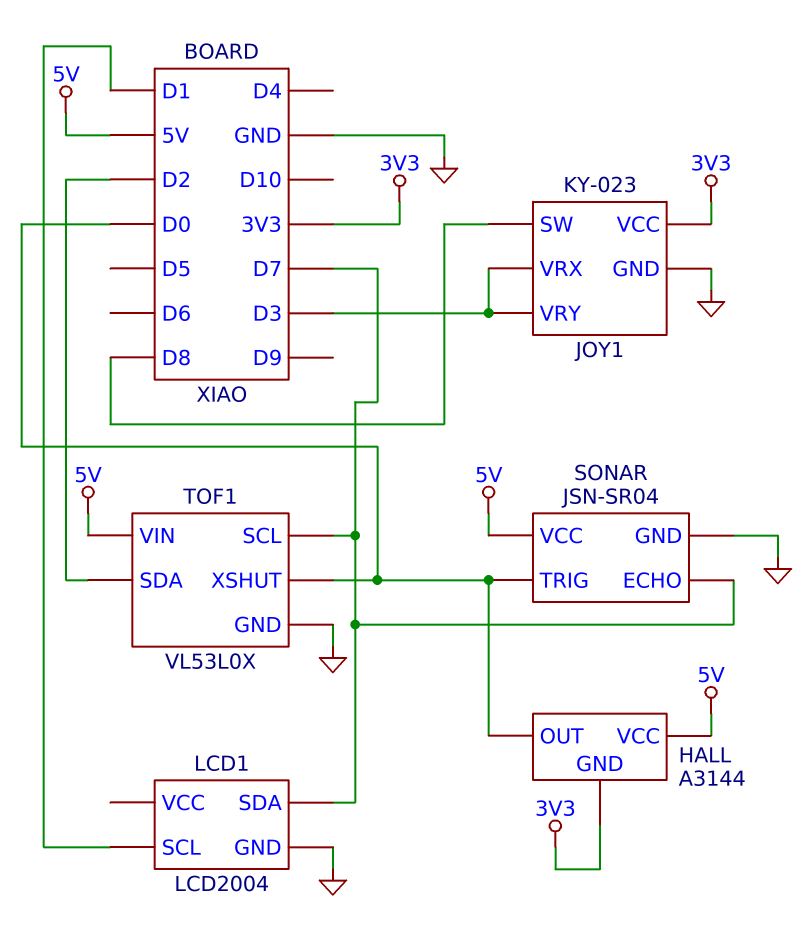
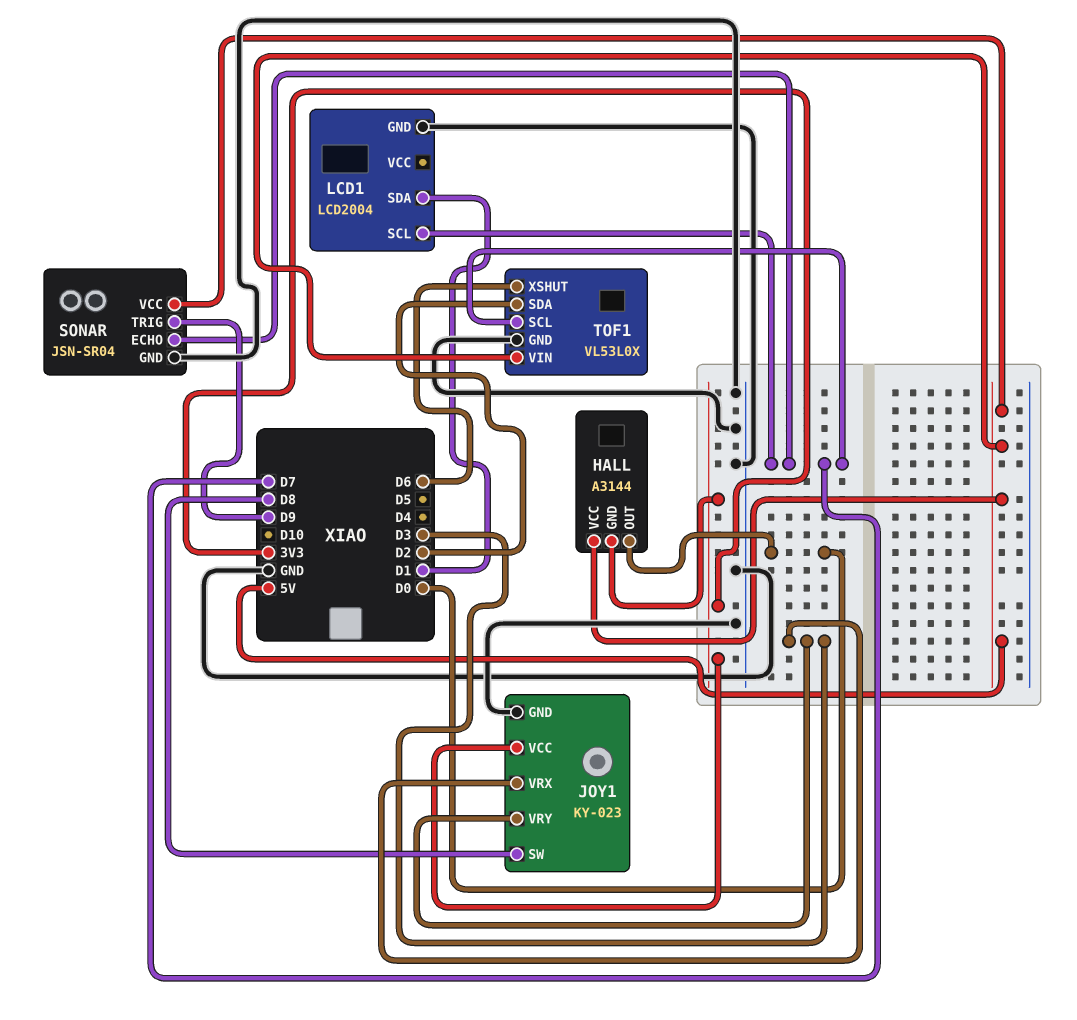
LCD1 pin SCL: D1 -> D7
LCD1 pin SDA: D7 -> D1
SONAR pin TRIG: D0 -> D9
TOF1 pin XSHUT: D0 -> D6

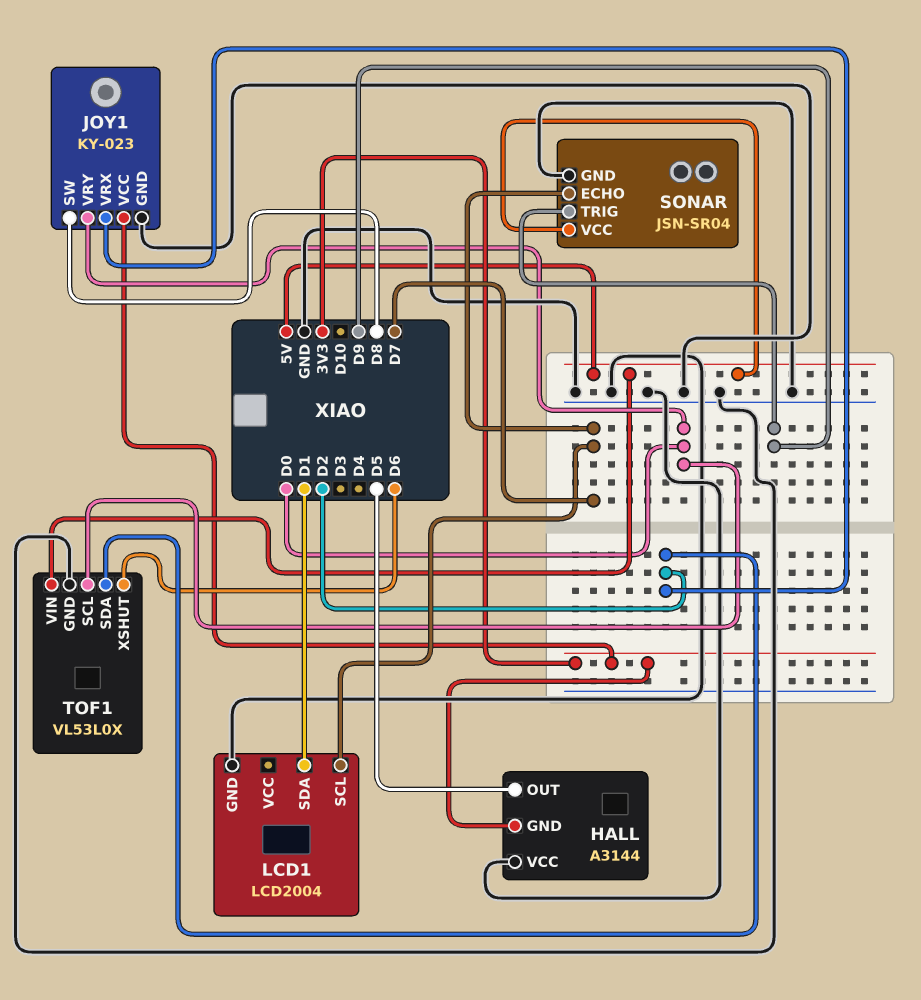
HALL pin OUT: D0 -> D5
HALL pin VCC: 5V -> GND
JOY1 pin VRX: D3 -> D2
JOY1 pin VRY: D3 -> D0
TOF1 pin SCL: D7 -> D0

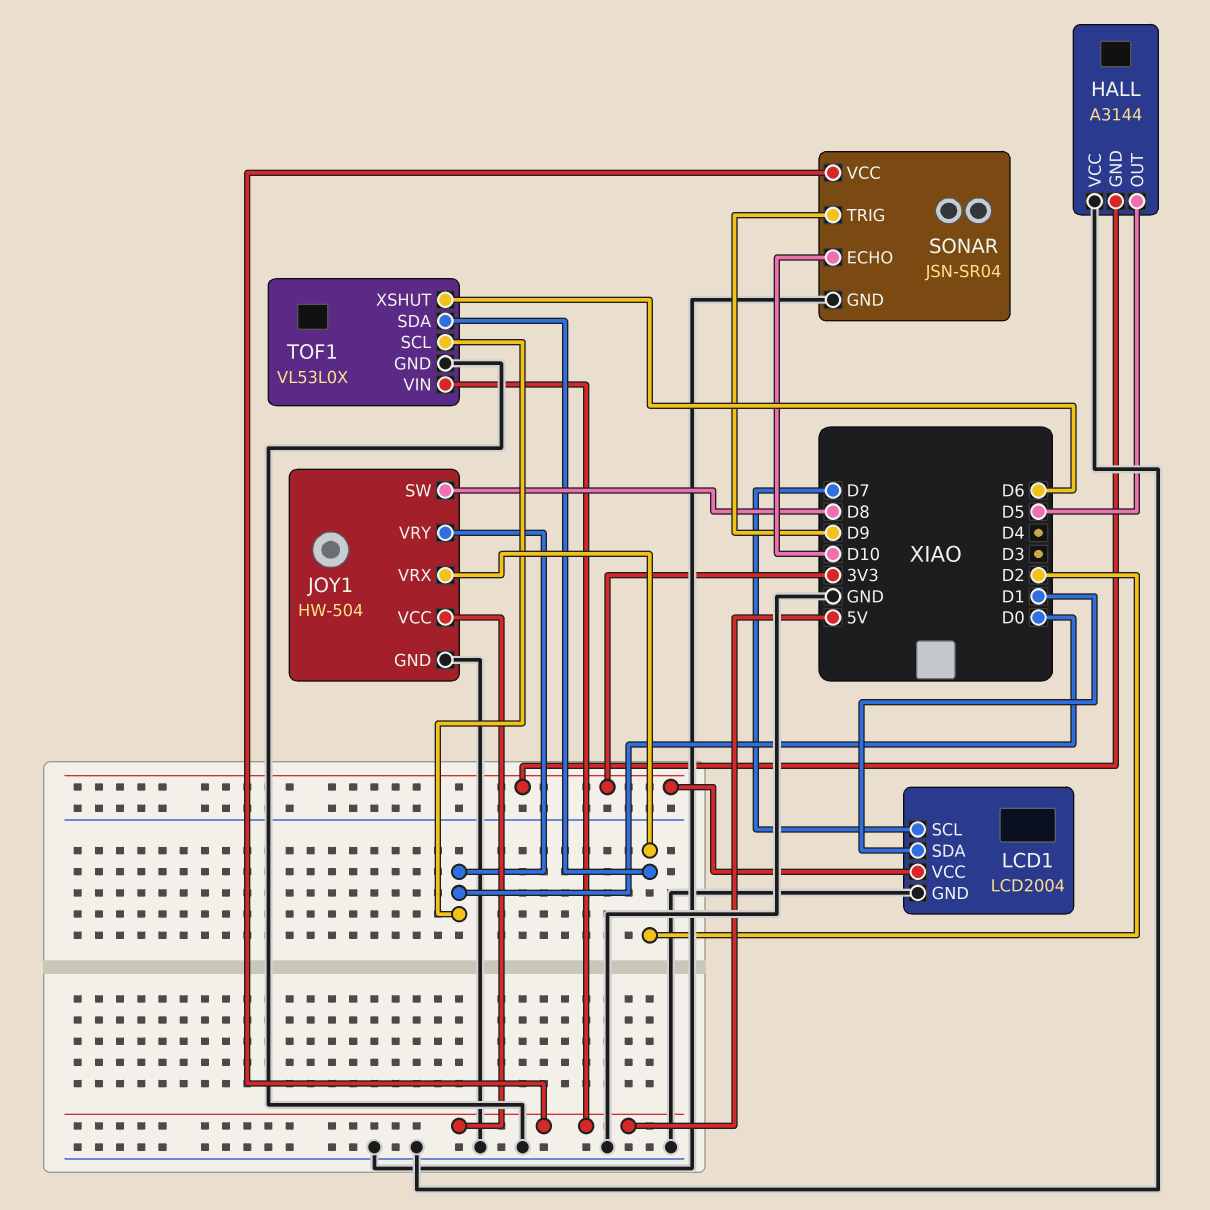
JOY1: KY-023 -> HW-504
JOY1 pin VCC: 3V3 -> 5V
LCD1 pin VCC: none -> 3V3
SONAR pin ECHO: D7 -> D10

